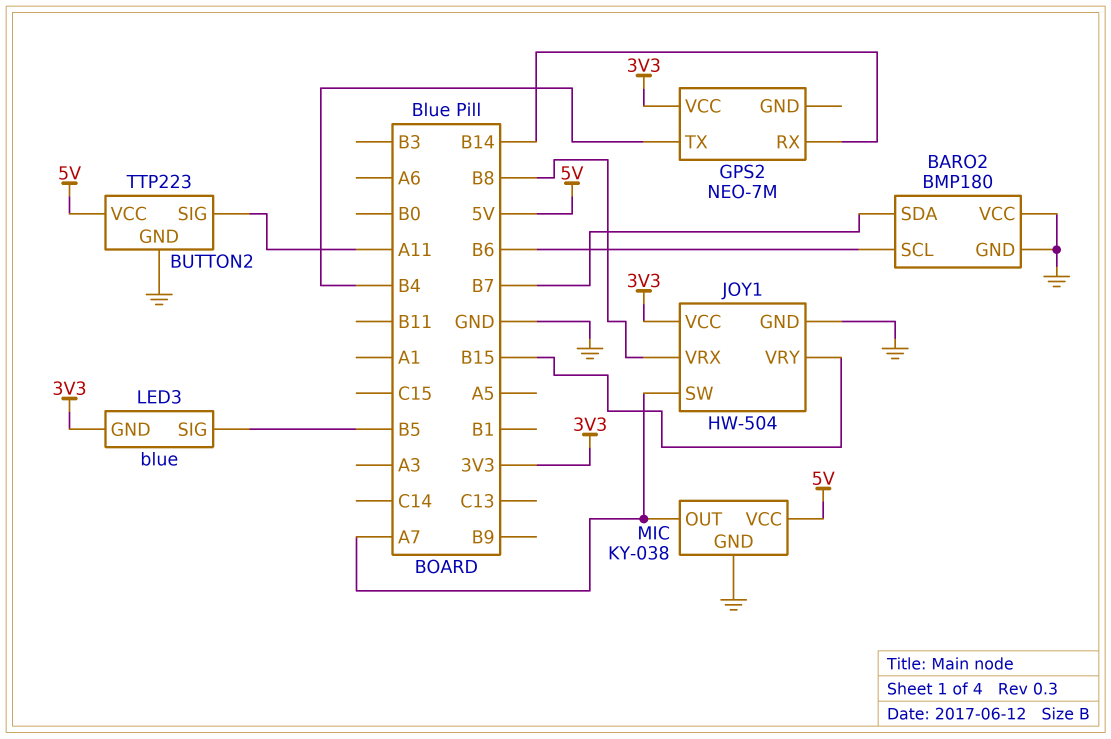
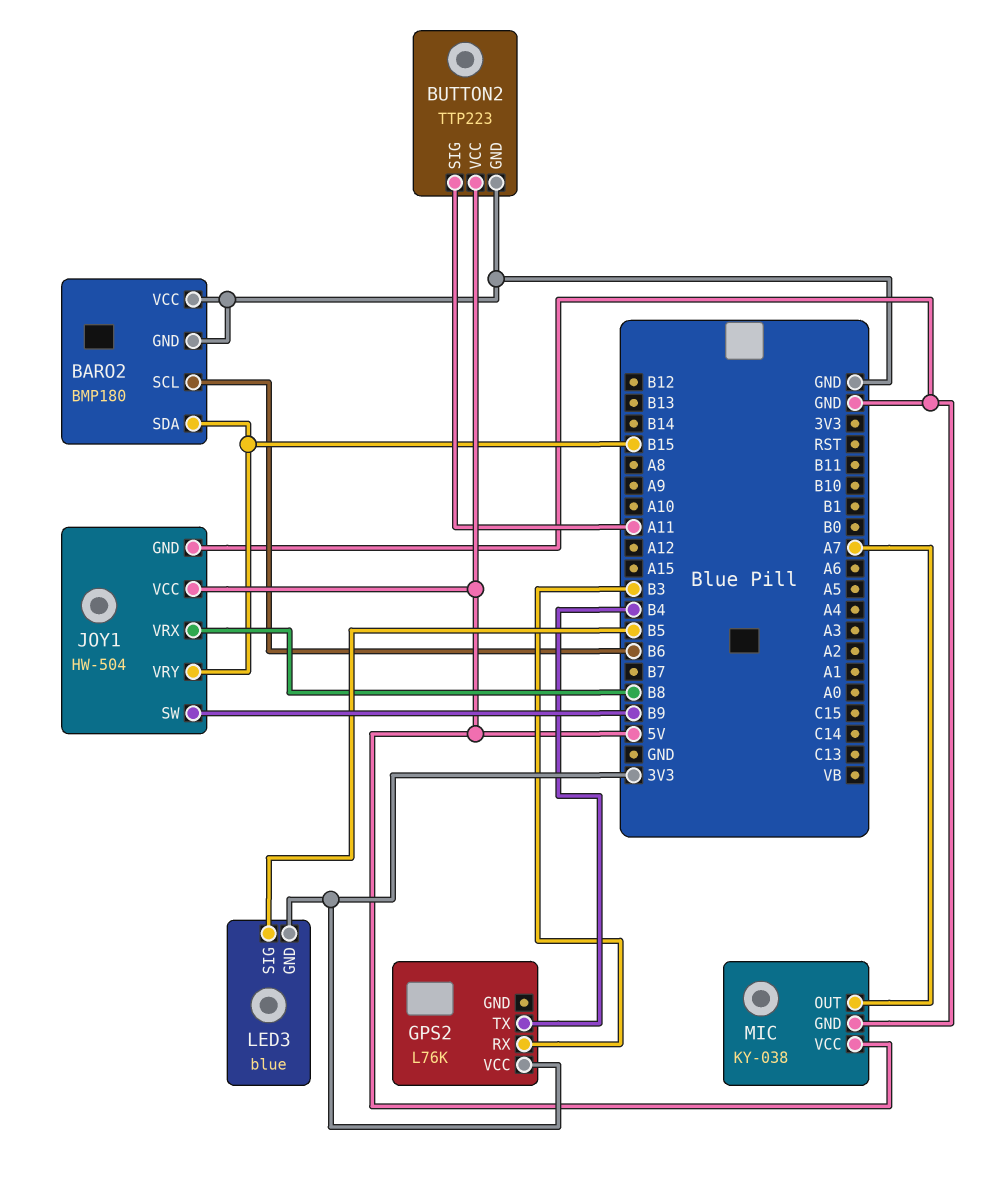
BARO2 pin SDA: B7 -> B15
GPS2: NEO-7M -> L76K
GPS2 pin RX: B14 -> B3
JOY1 pin SW: A7 -> B9
JOY1 pin VCC: 3V3 -> 5V

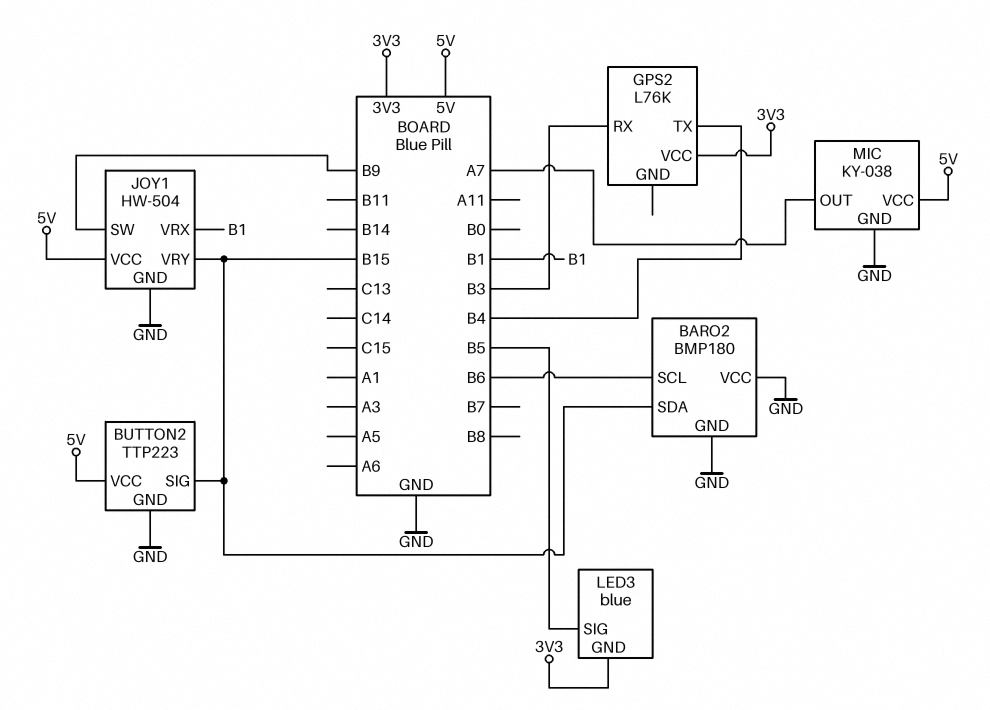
BUTTON2 pin SIG: A11 -> B15
JOY1 pin VRX: B8 -> B1

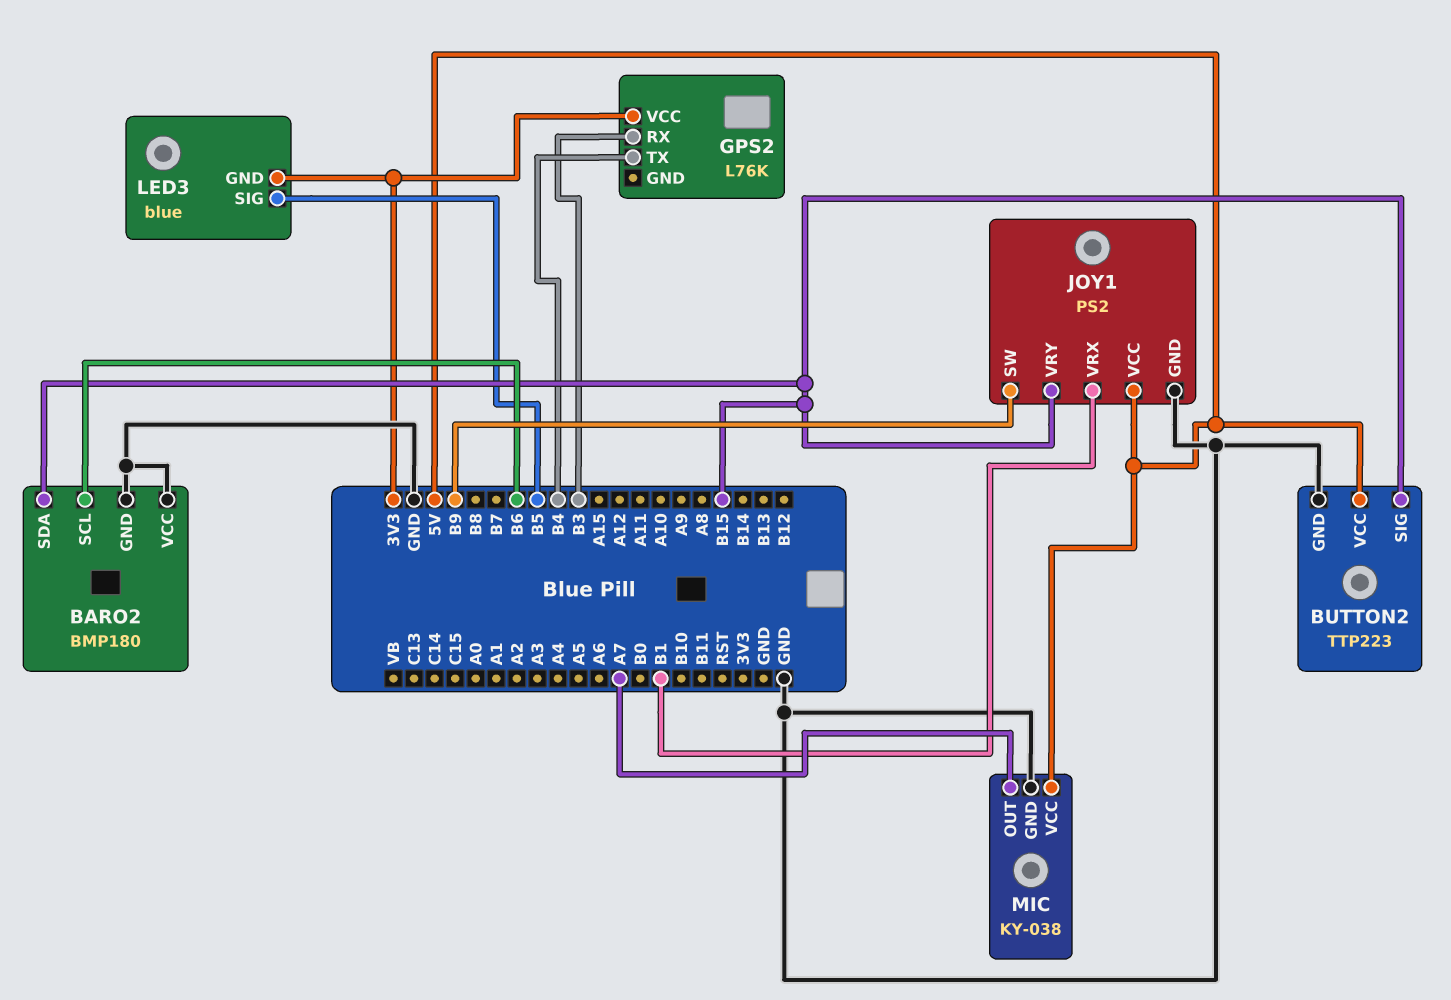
JOY1: HW-504 -> PS2

